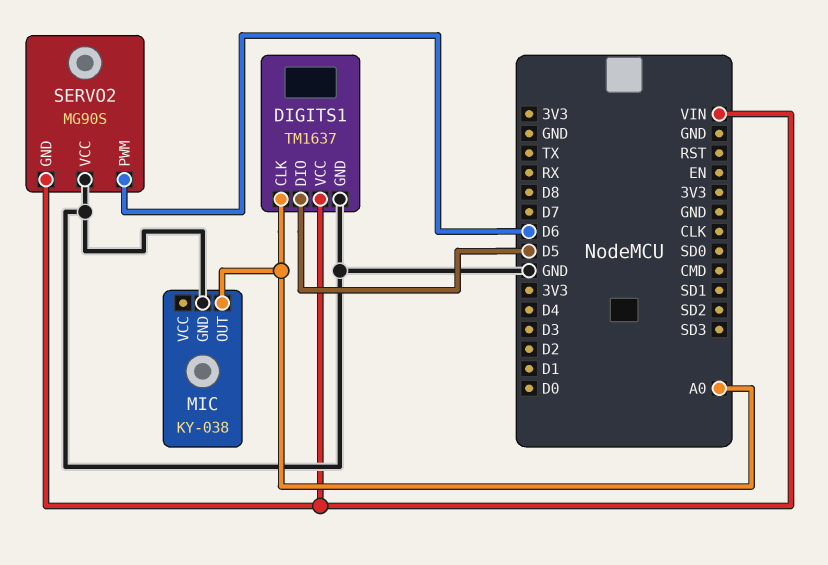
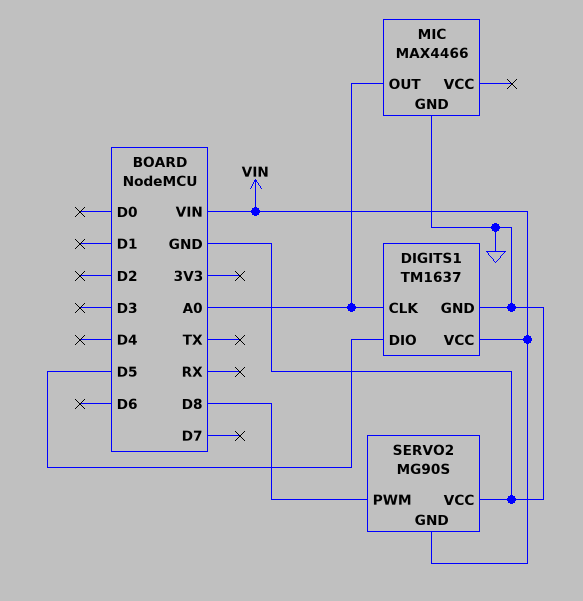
MIC: KY-038 -> MAX4466
SERVO2 pin PWM: D6 -> D8

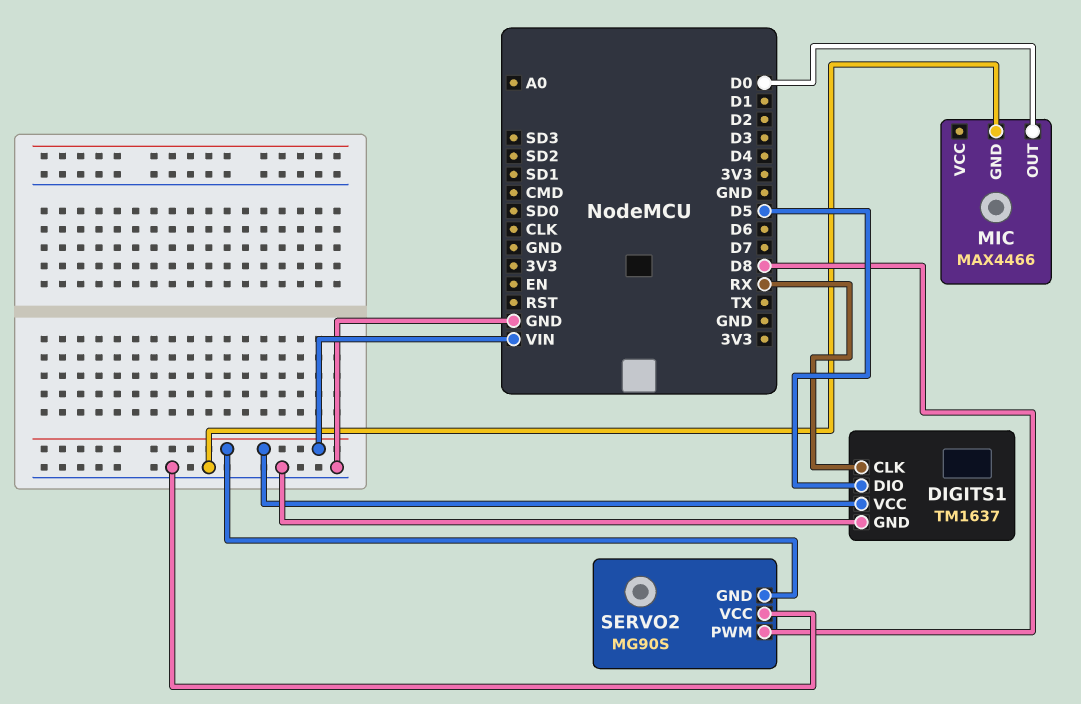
DIGITS1 pin CLK: A0 -> RX
MIC pin OUT: A0 -> D0

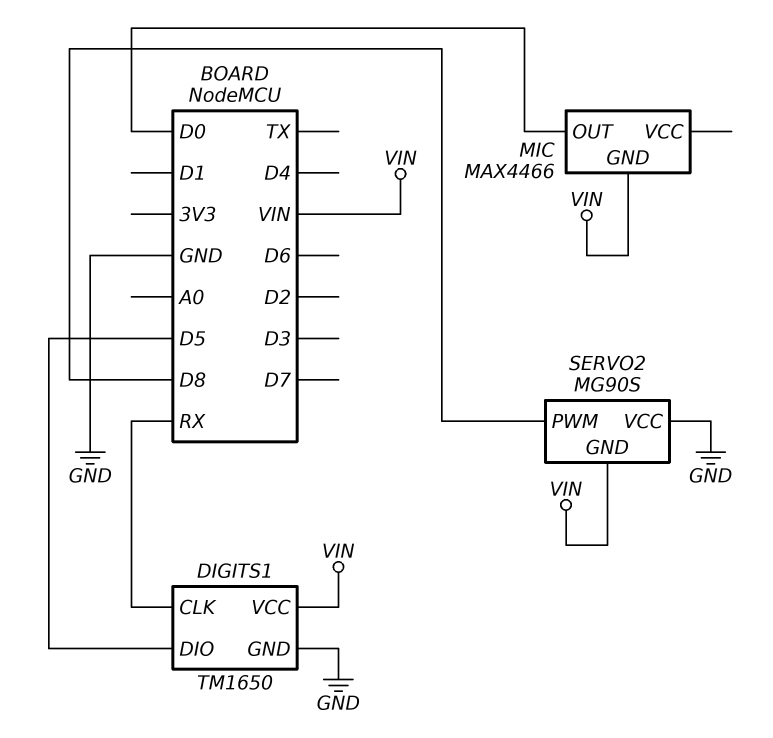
DIGITS1: TM1637 -> TM1650
MIC pin GND: GND -> VIN

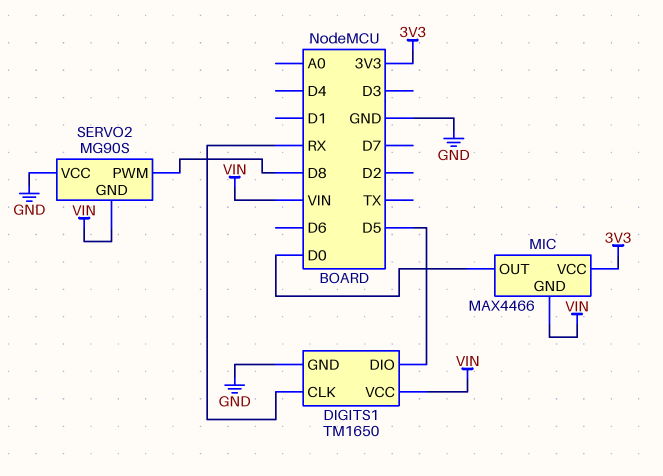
MIC pin VCC: none -> 3V3

